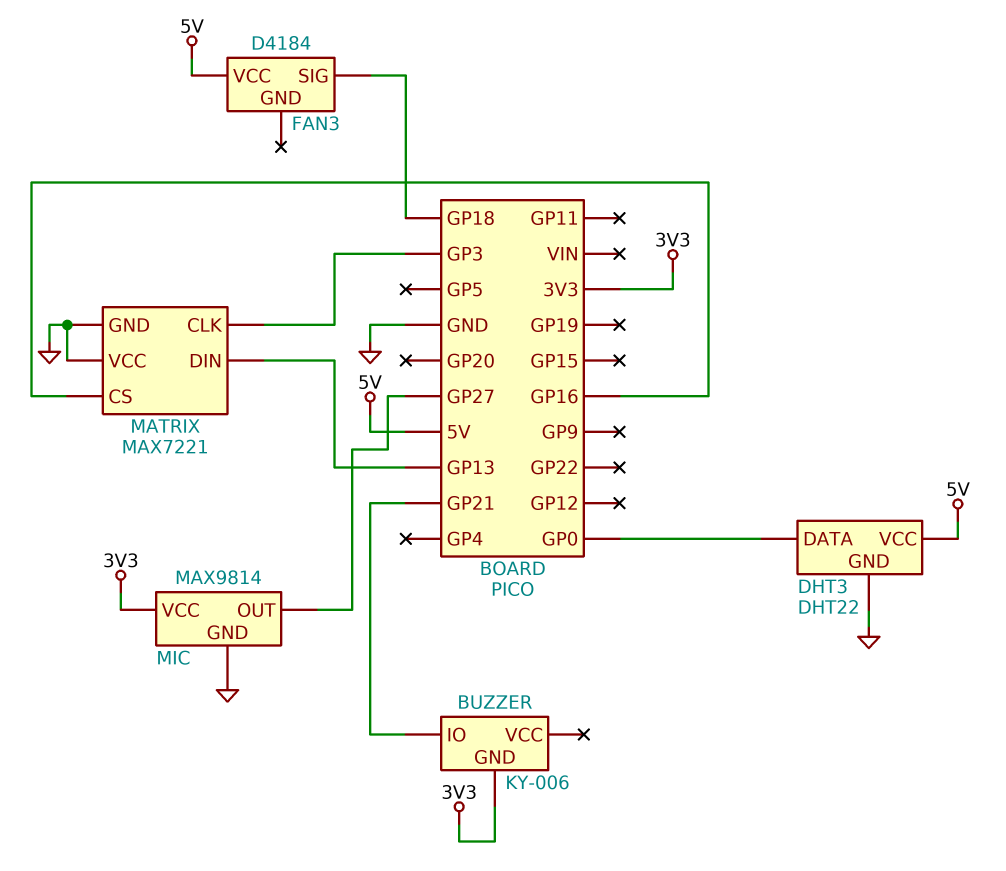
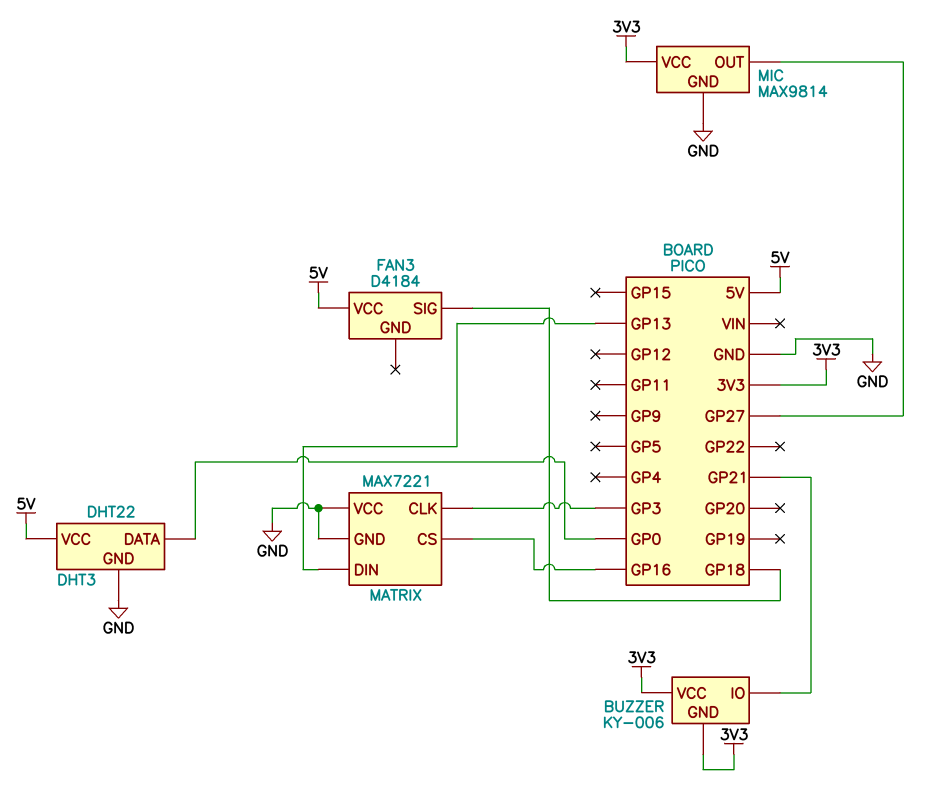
BUZZER pin VCC: none -> 3V3

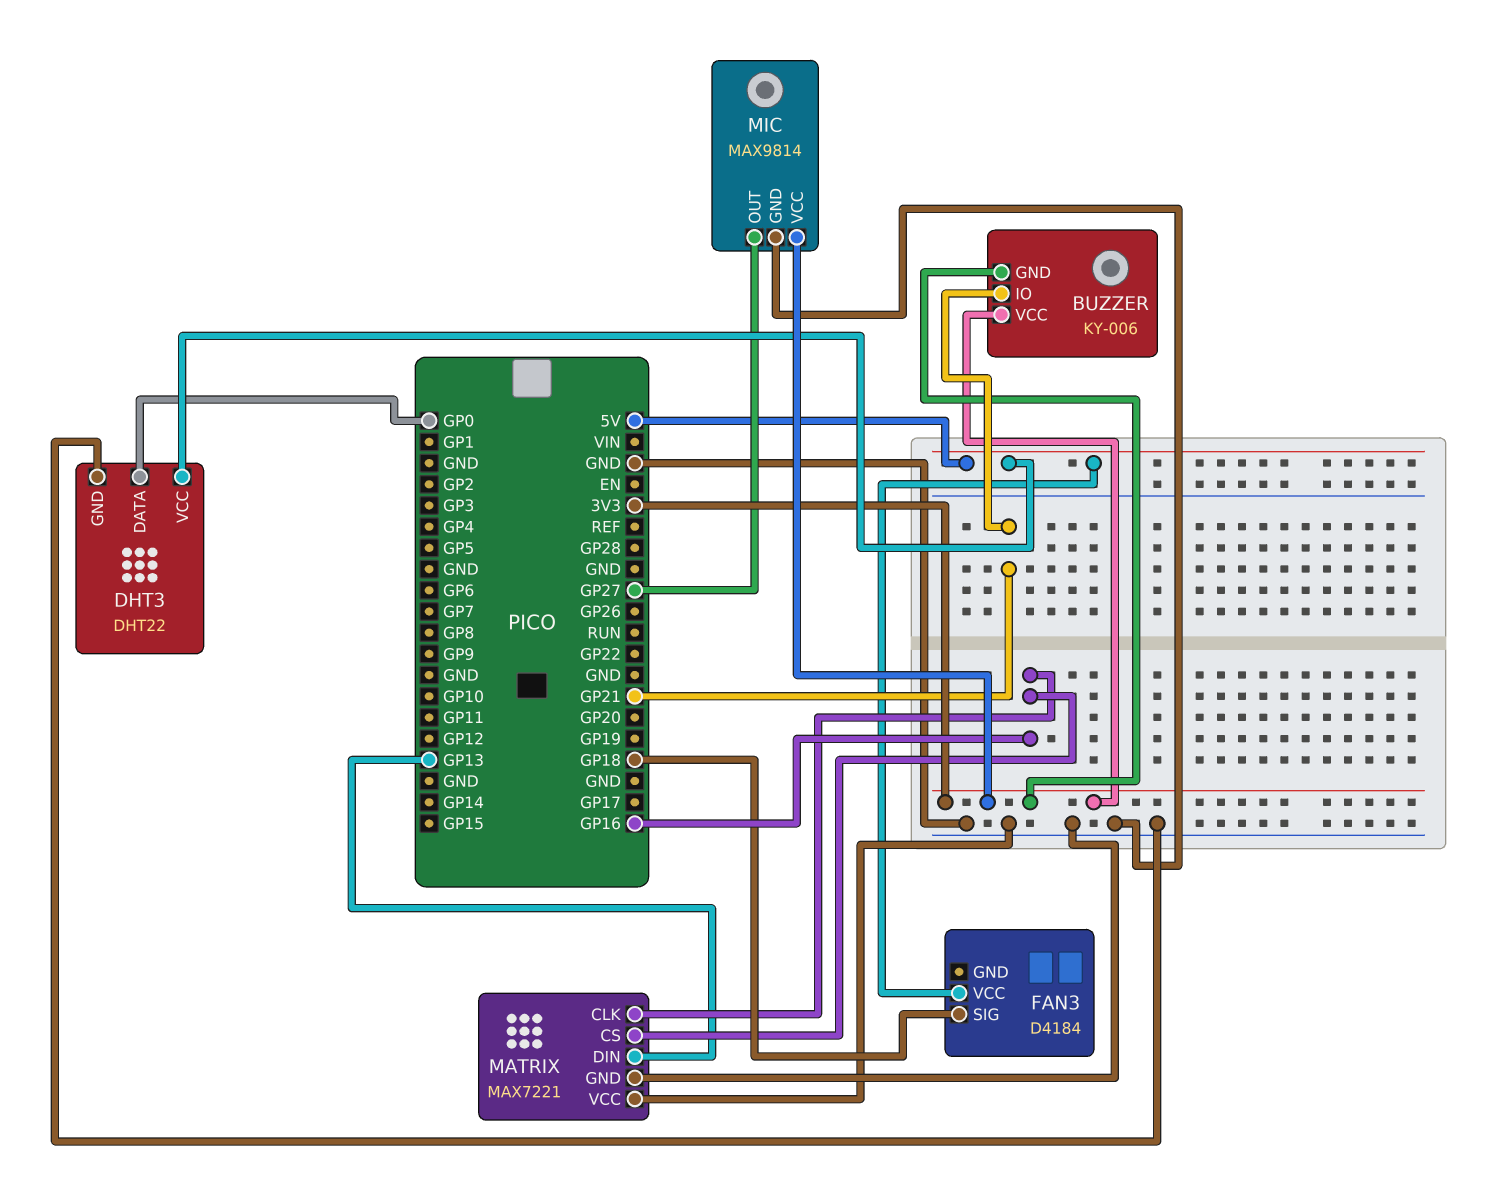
MATRIX pin CLK: GP3 -> GP16

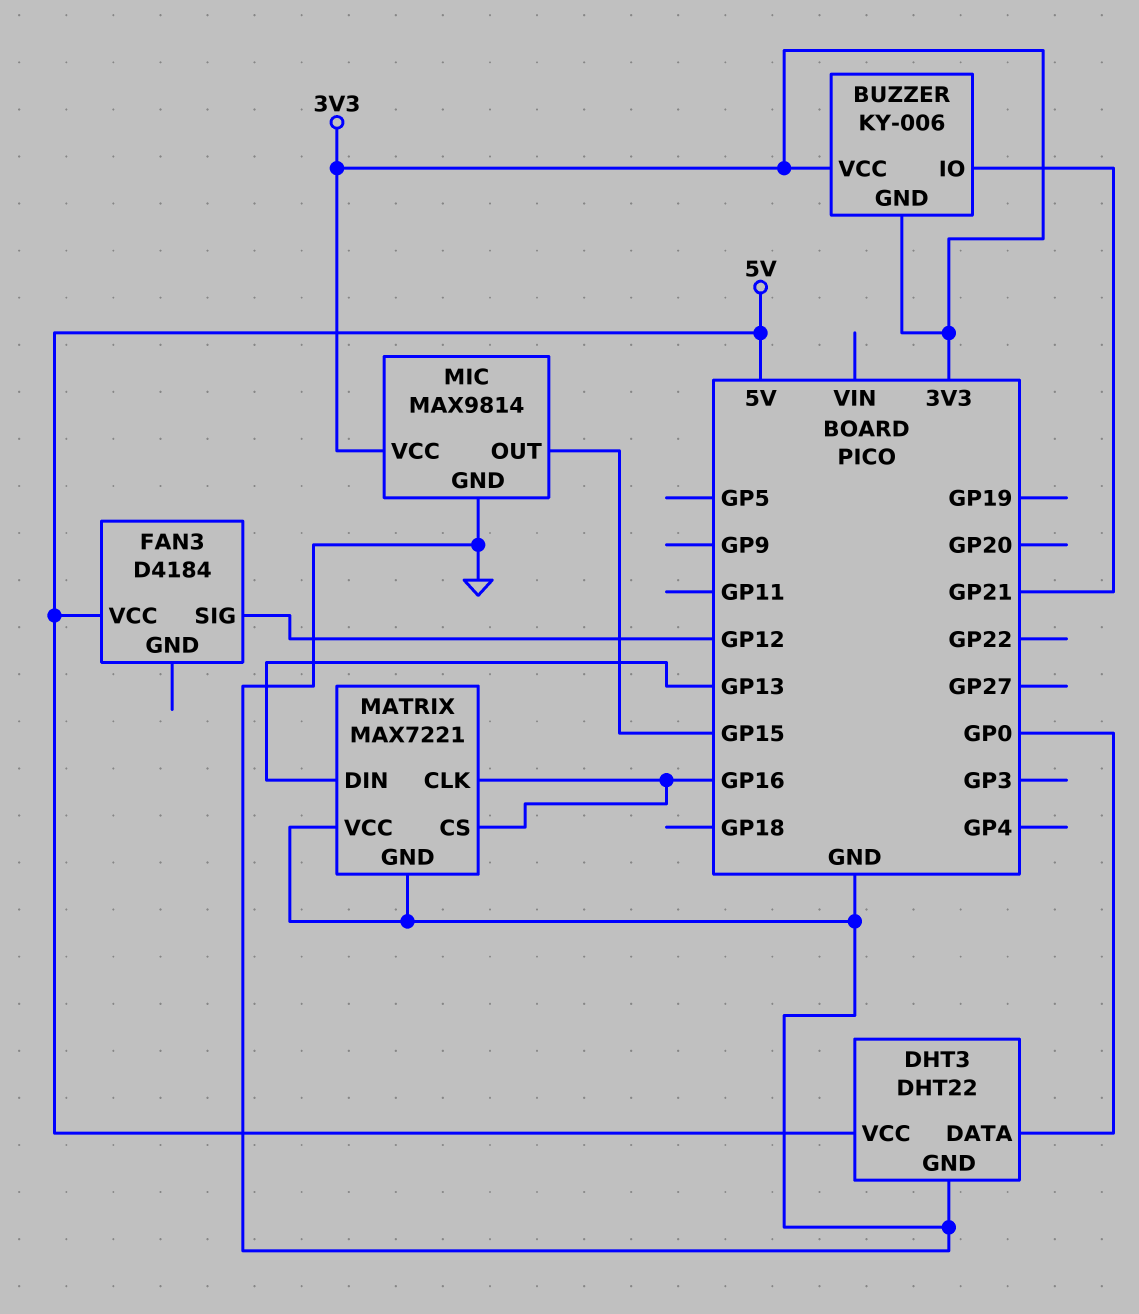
FAN3 pin SIG: GP18 -> GP12
MIC pin OUT: GP27 -> GP15

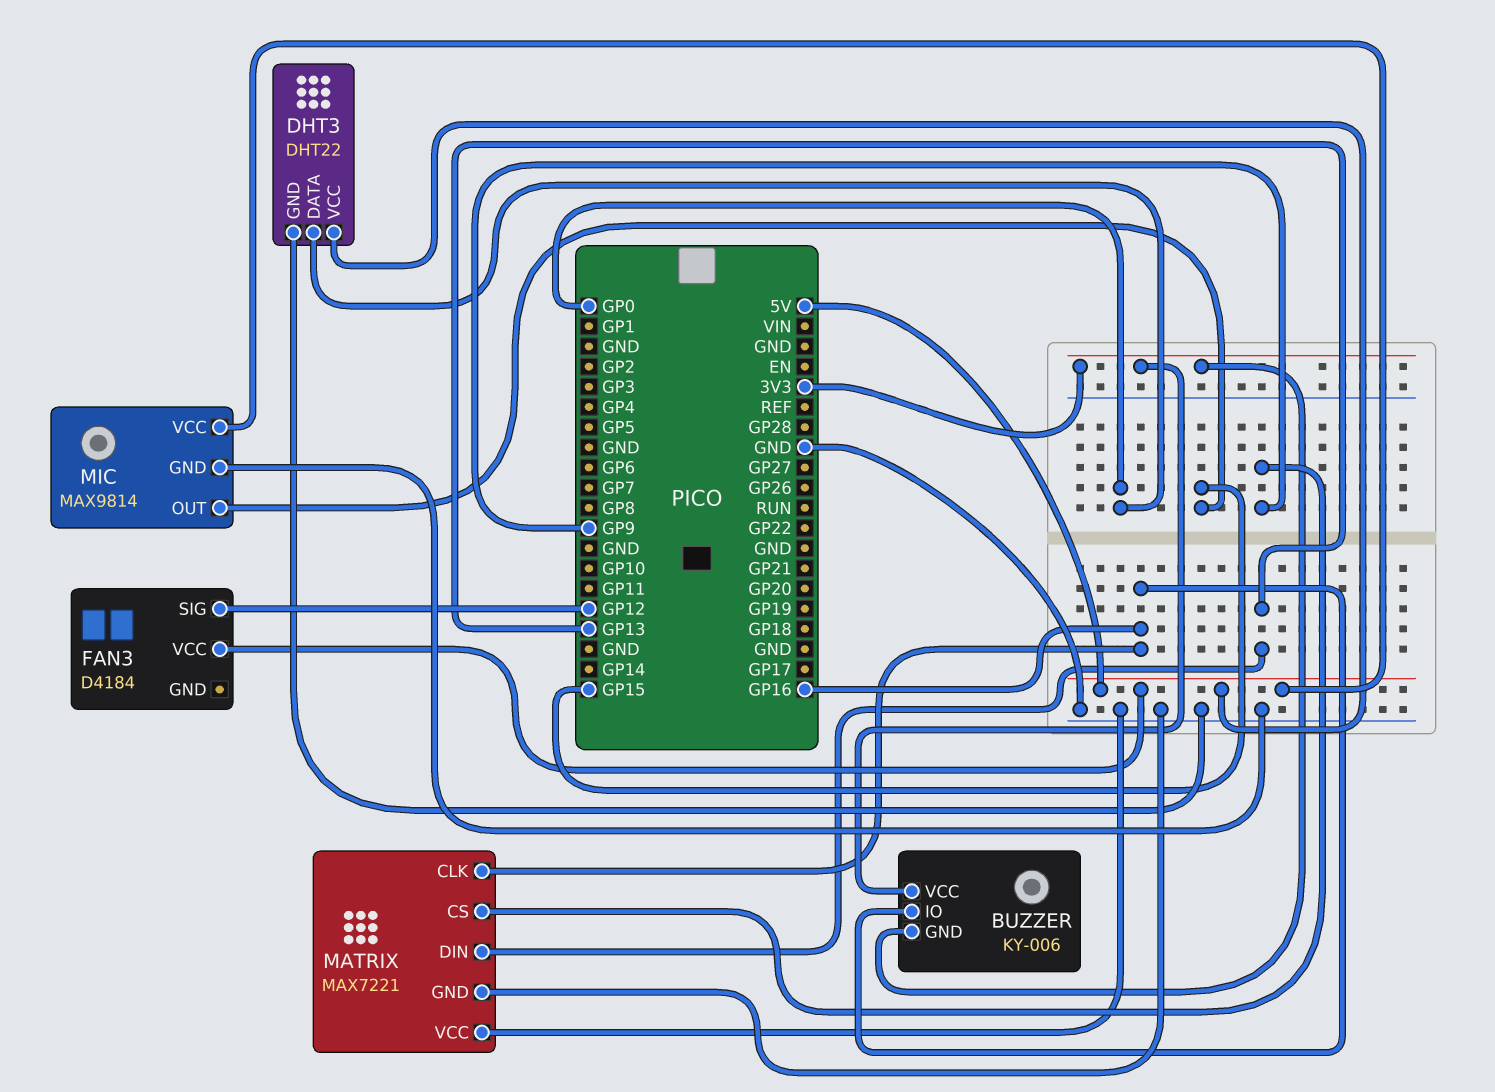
BUZZER pin IO: GP21 -> GP16
MATRIX pin CS: GP16 -> GP9
MIC pin VCC: 3V3 -> 5V

